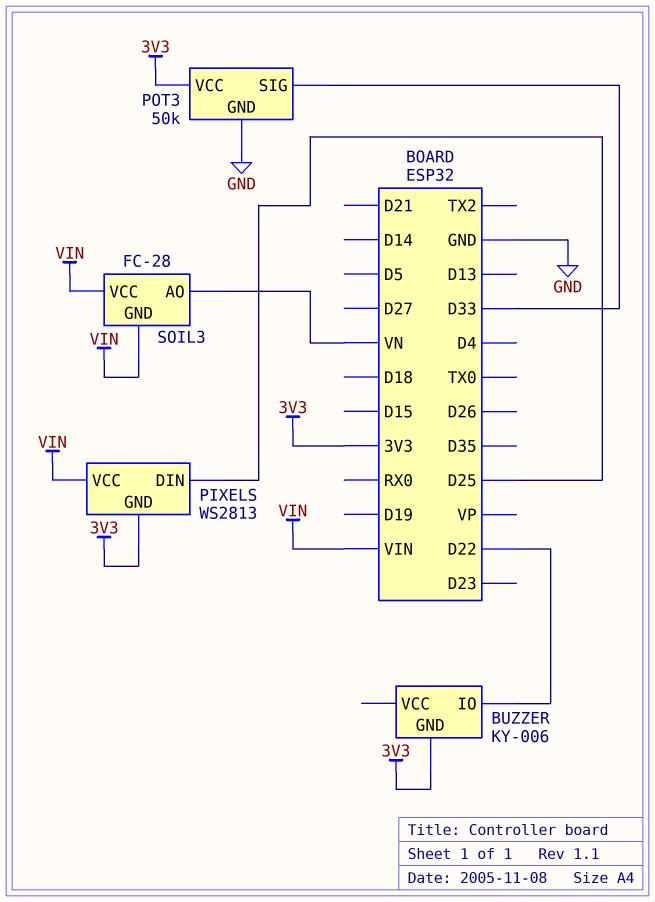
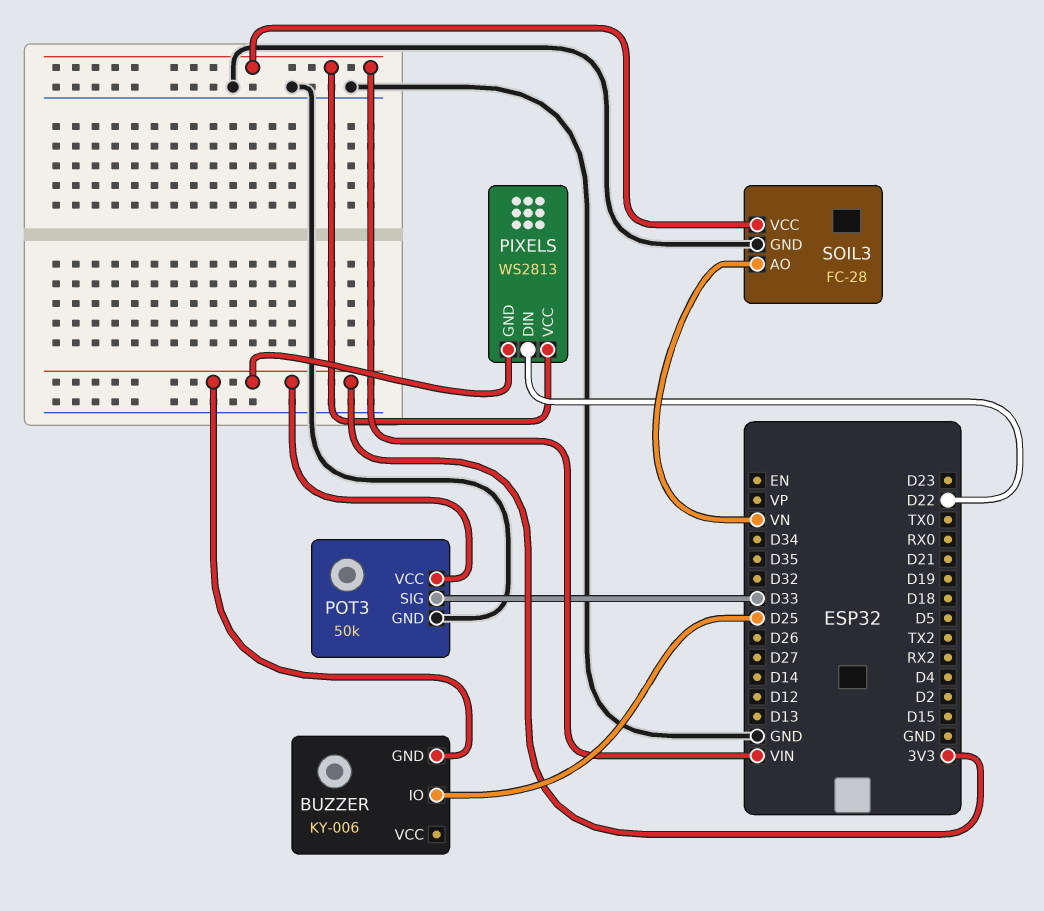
BUZZER pin IO: D22 -> D25
PIXELS pin DIN: D25 -> D22
SOIL3 pin GND: VIN -> GND

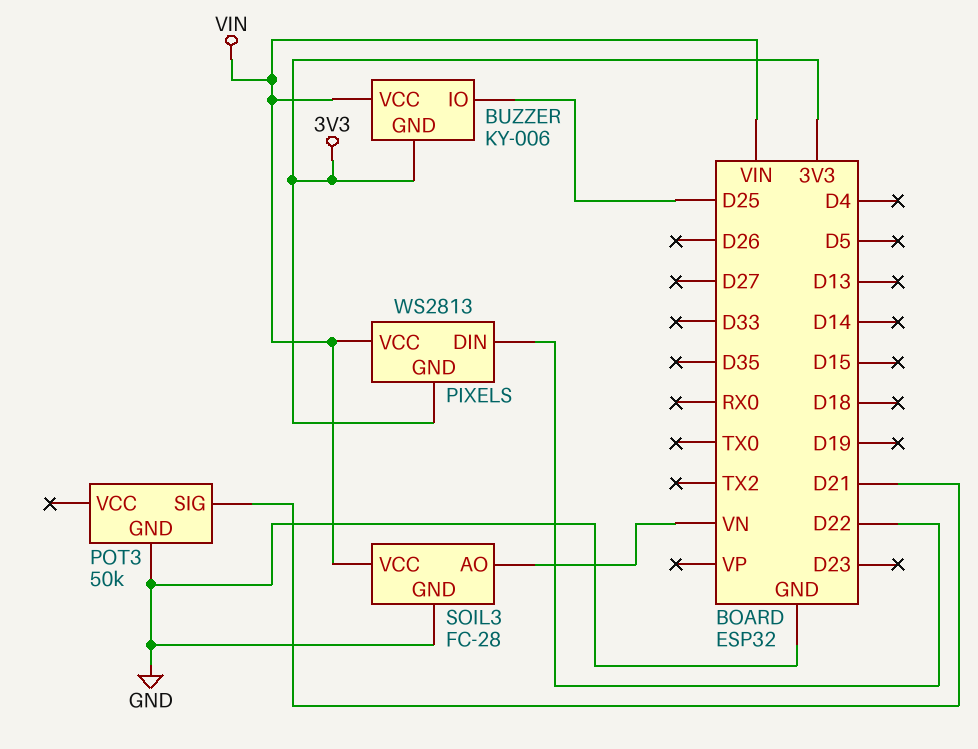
BUZZER pin VCC: none -> VIN
POT3 pin SIG: D33 -> D21
POT3 pin VCC: 3V3 -> none

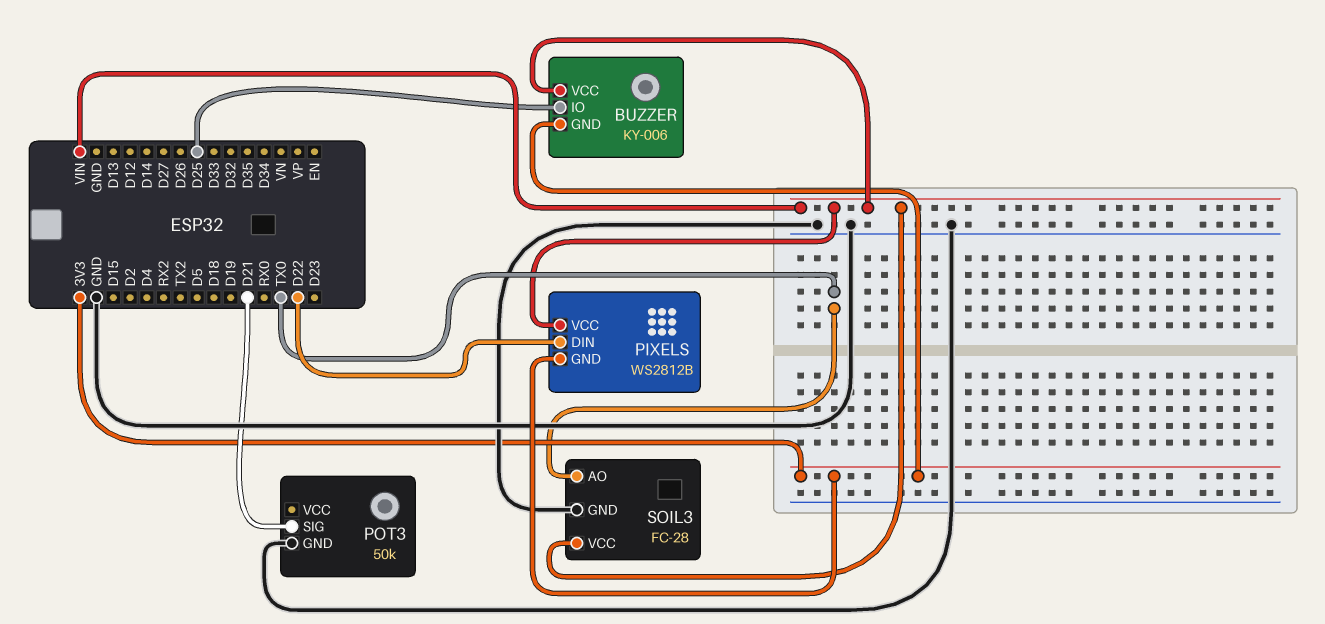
PIXELS: WS2813 -> WS2812B
SOIL3 pin AO: VN -> TX0

